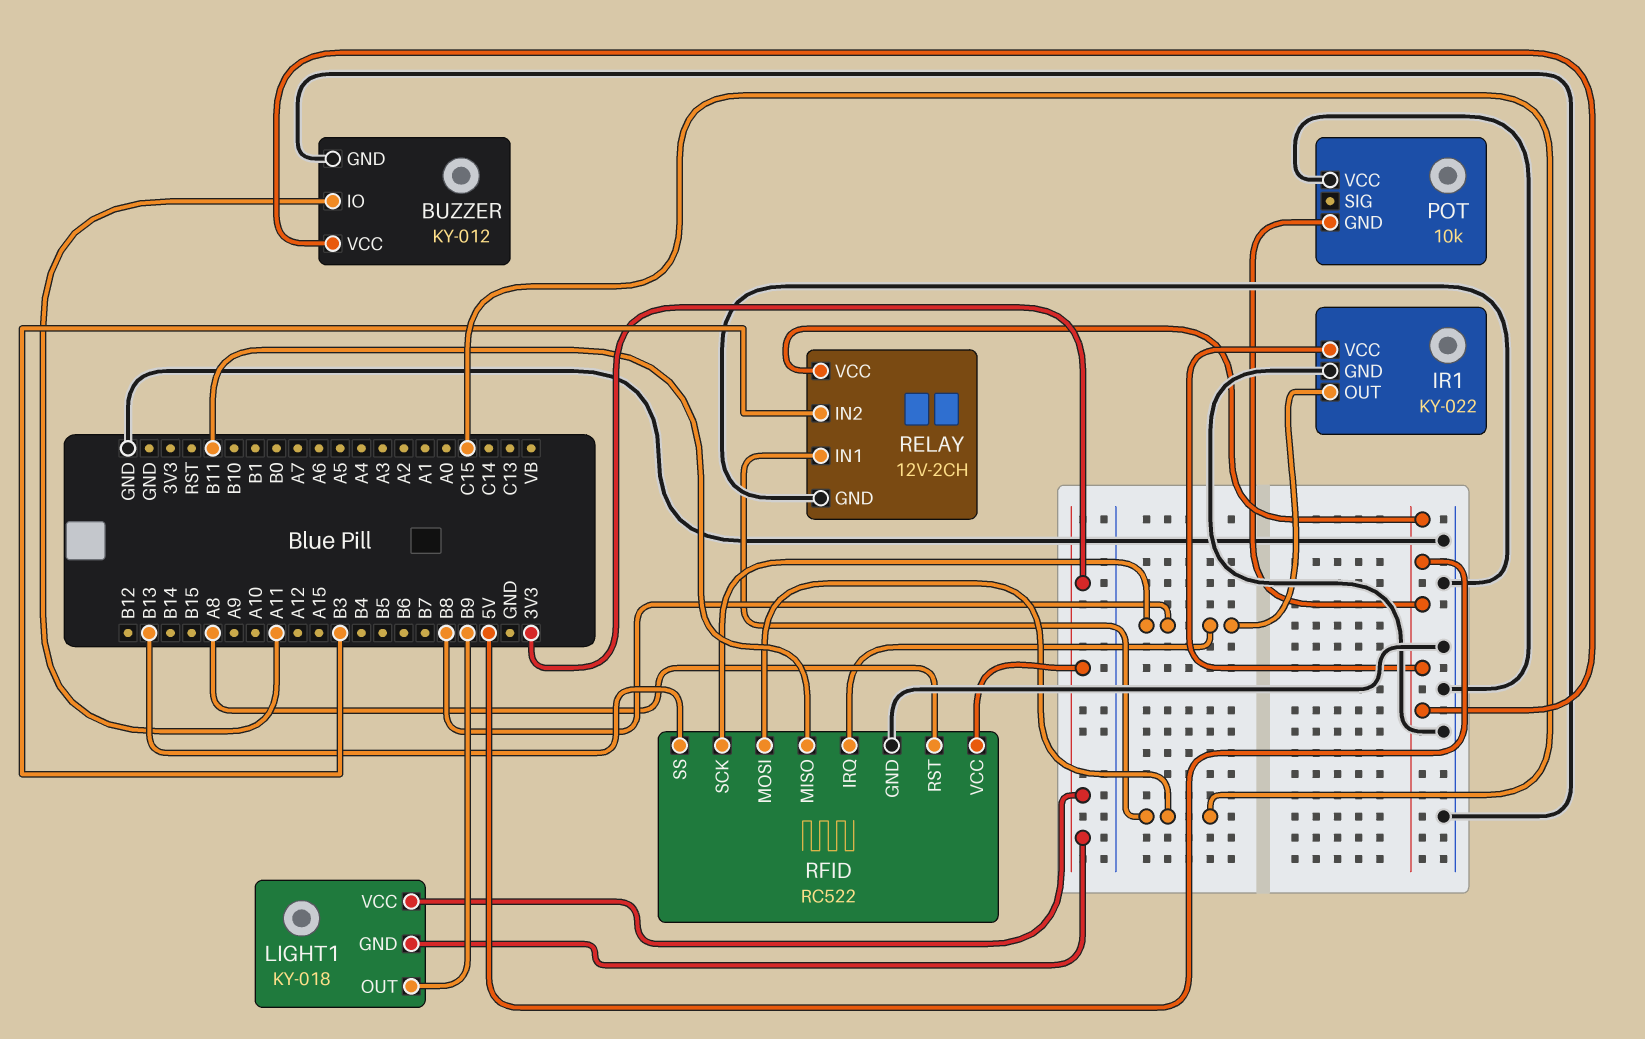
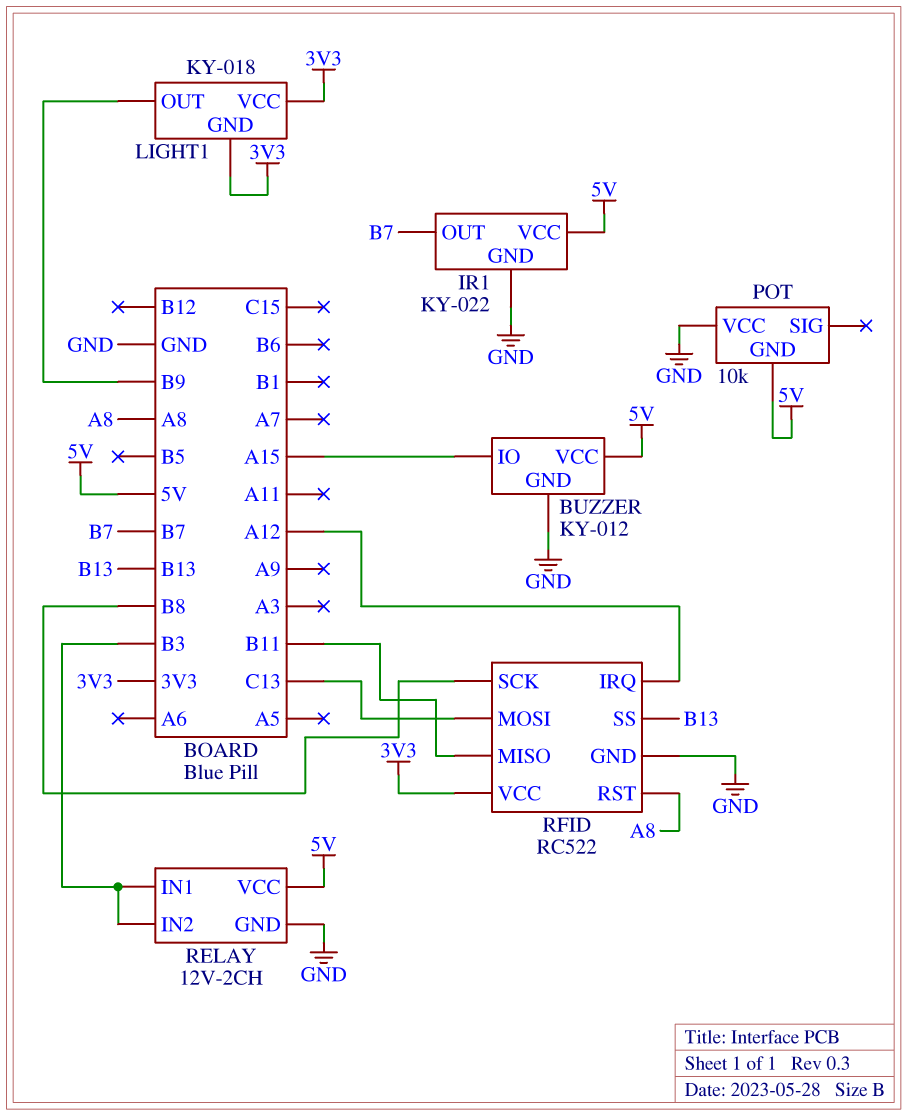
BUZZER pin IO: A11 -> A15
IR1 pin OUT: B8 -> B7
RELAY pin IN1: C15 -> B3
RFID pin IRQ: B8 -> A12
RFID pin MOSI: C15 -> C13

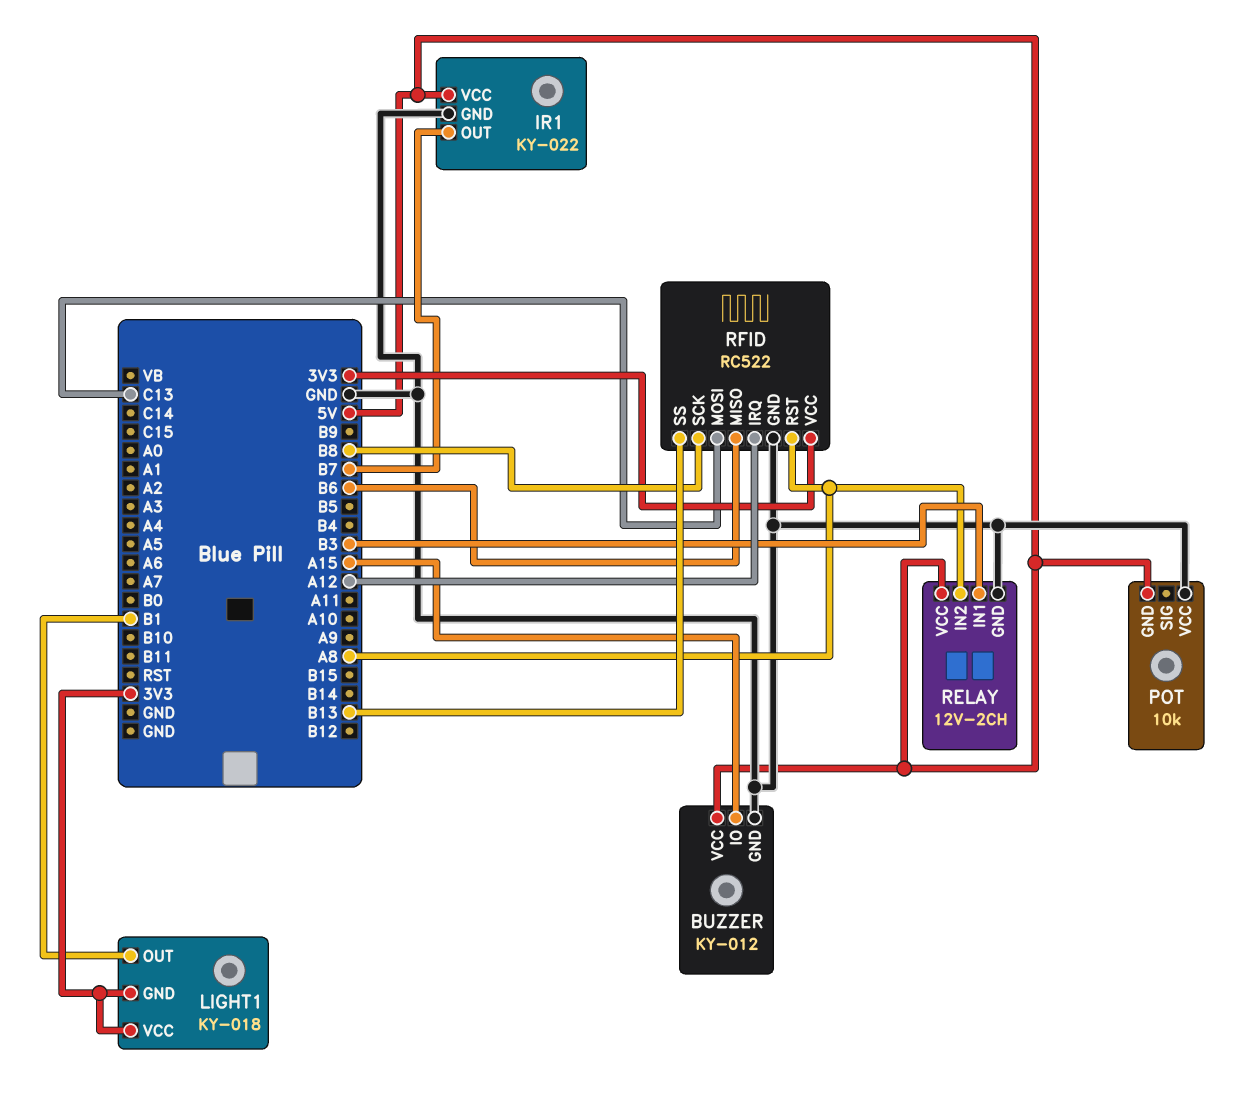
LIGHT1 pin OUT: B9 -> B1
RELAY pin IN2: B3 -> A8
RFID pin MISO: B11 -> B6

